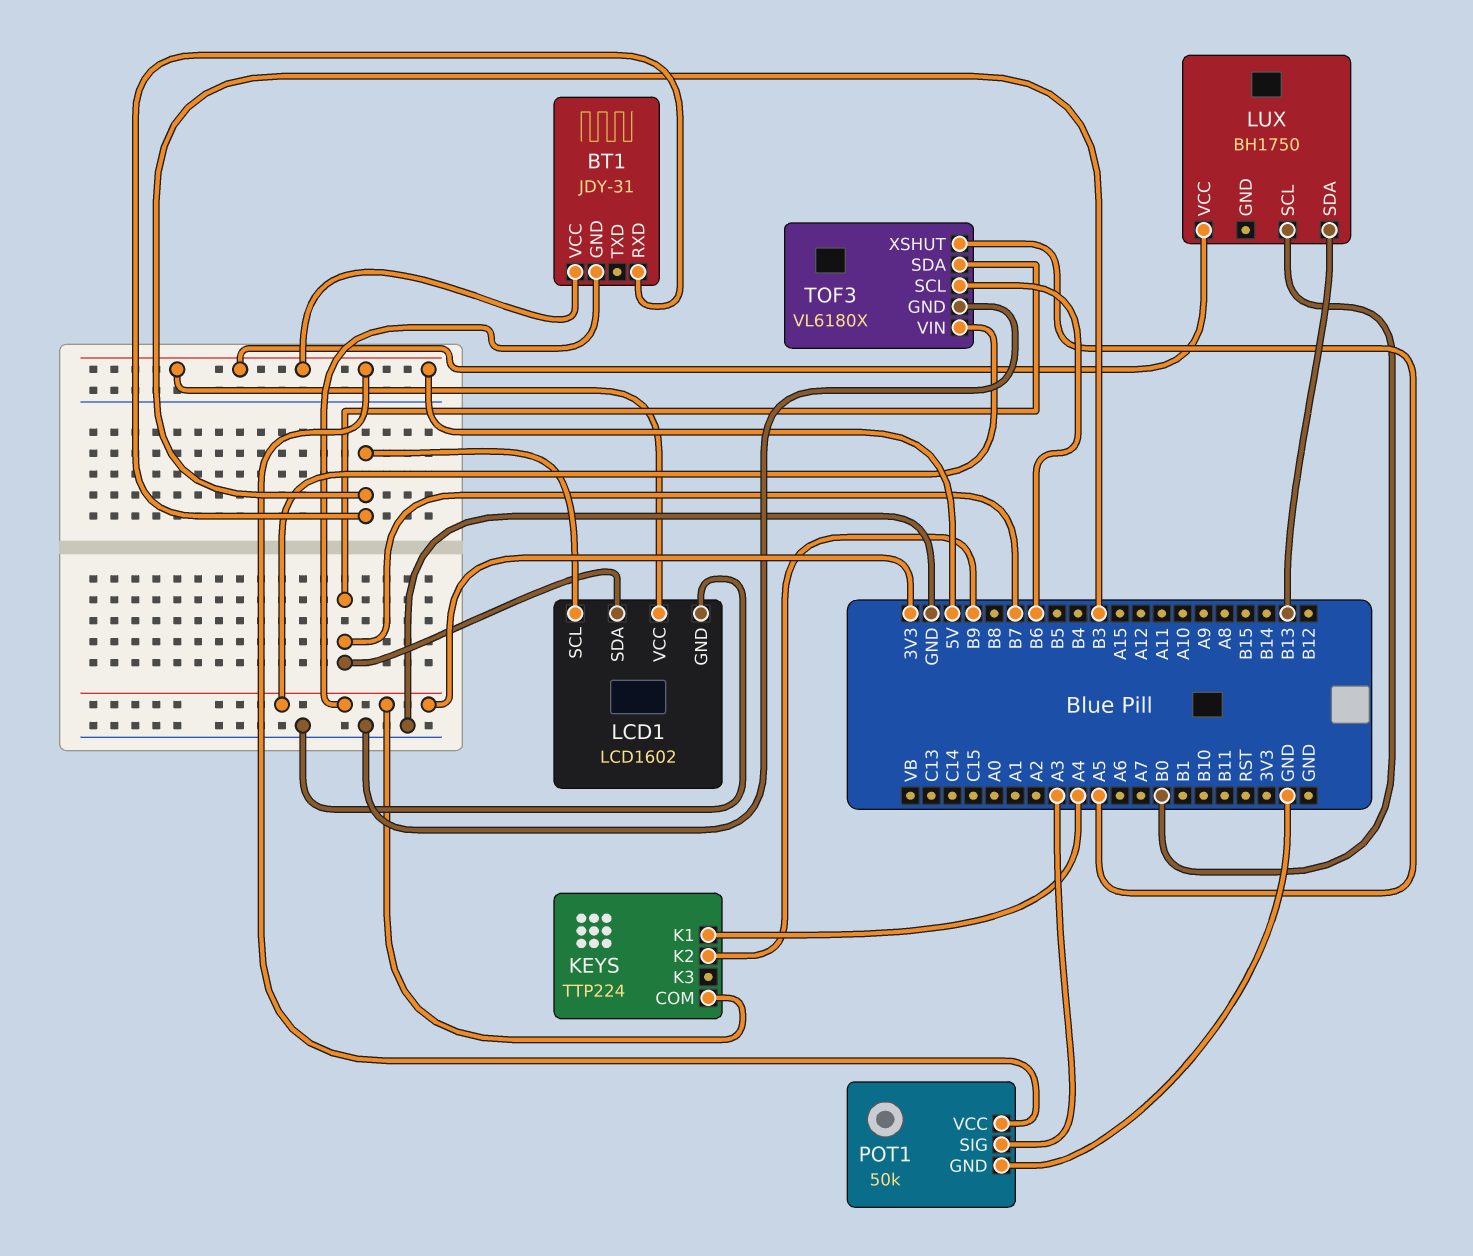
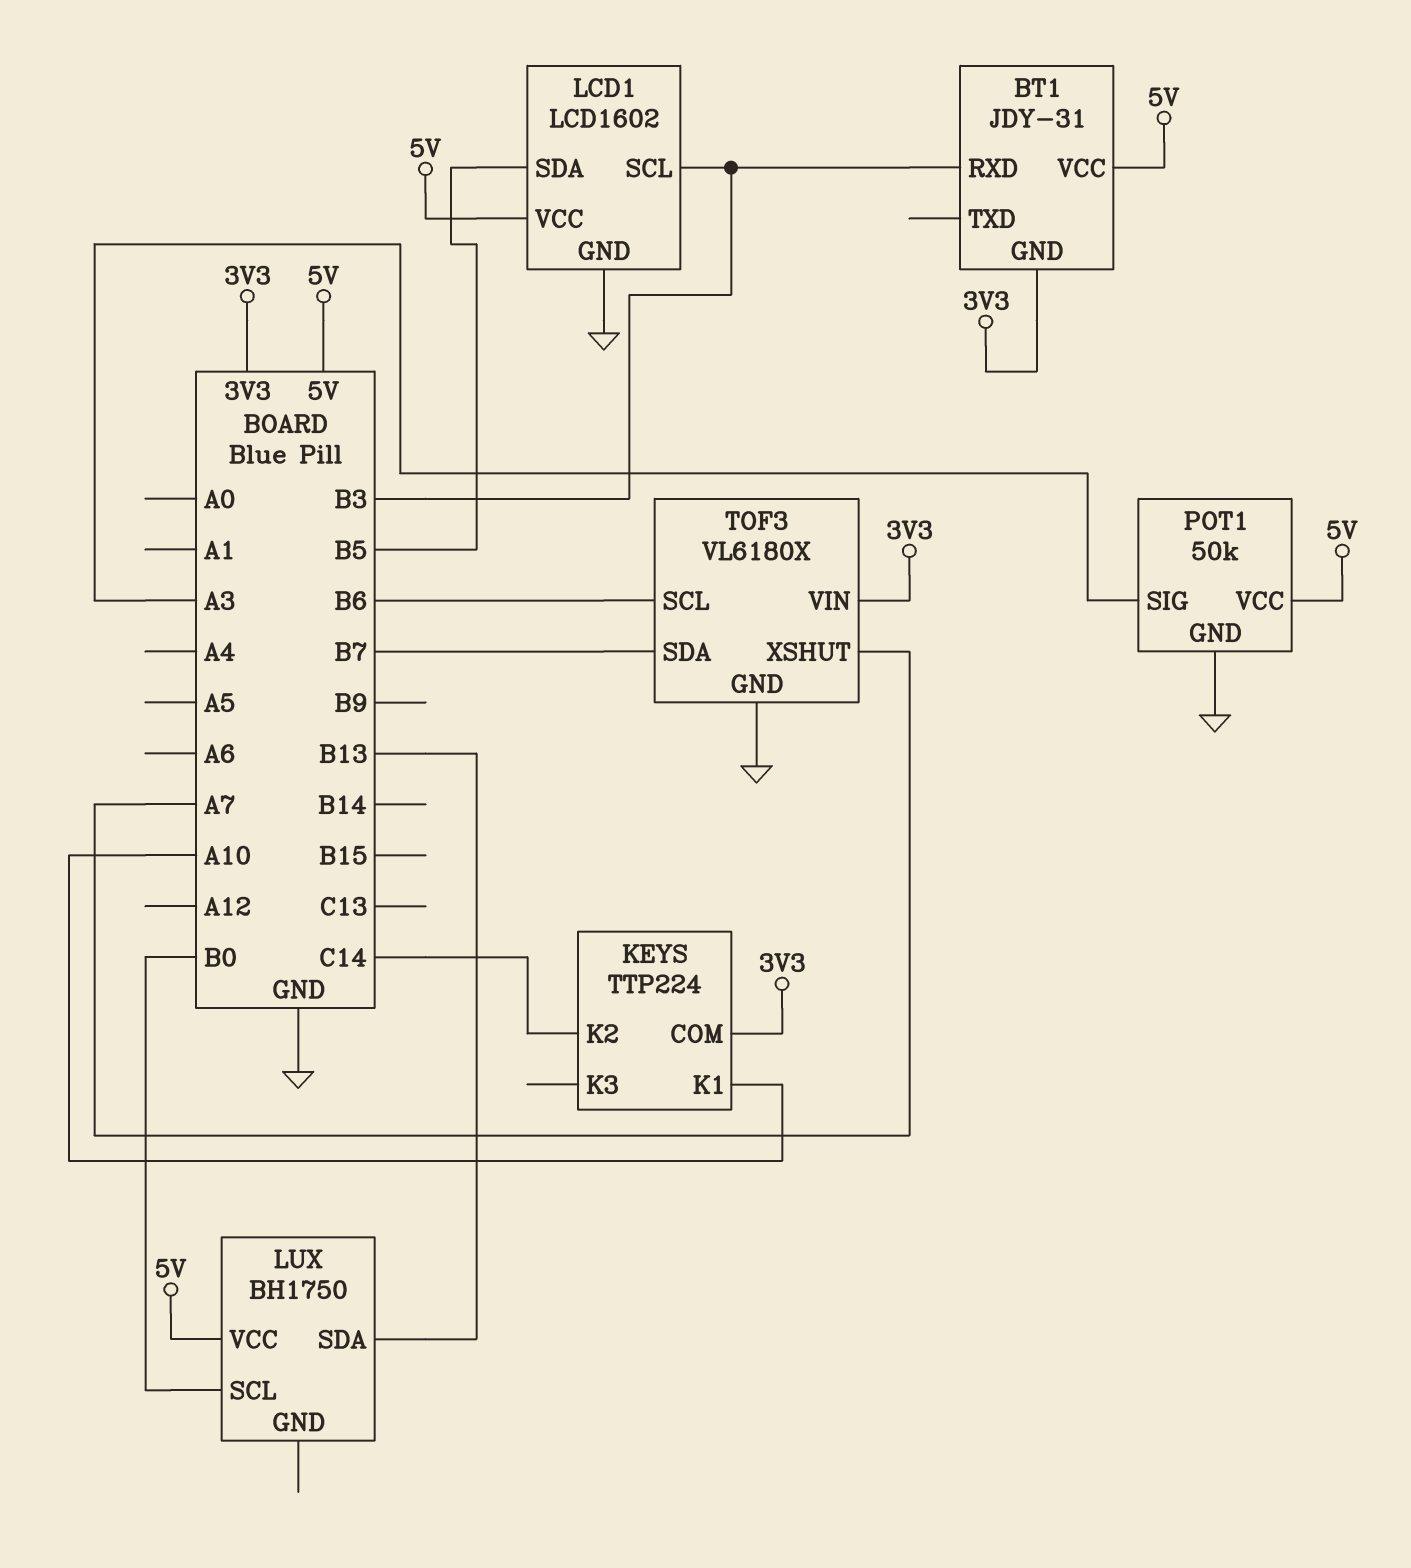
KEYS pin K1: A4 -> A10
KEYS pin K2: B9 -> C14
LCD1 pin SDA: B7 -> B5
TOF3 pin XSHUT: A5 -> A7

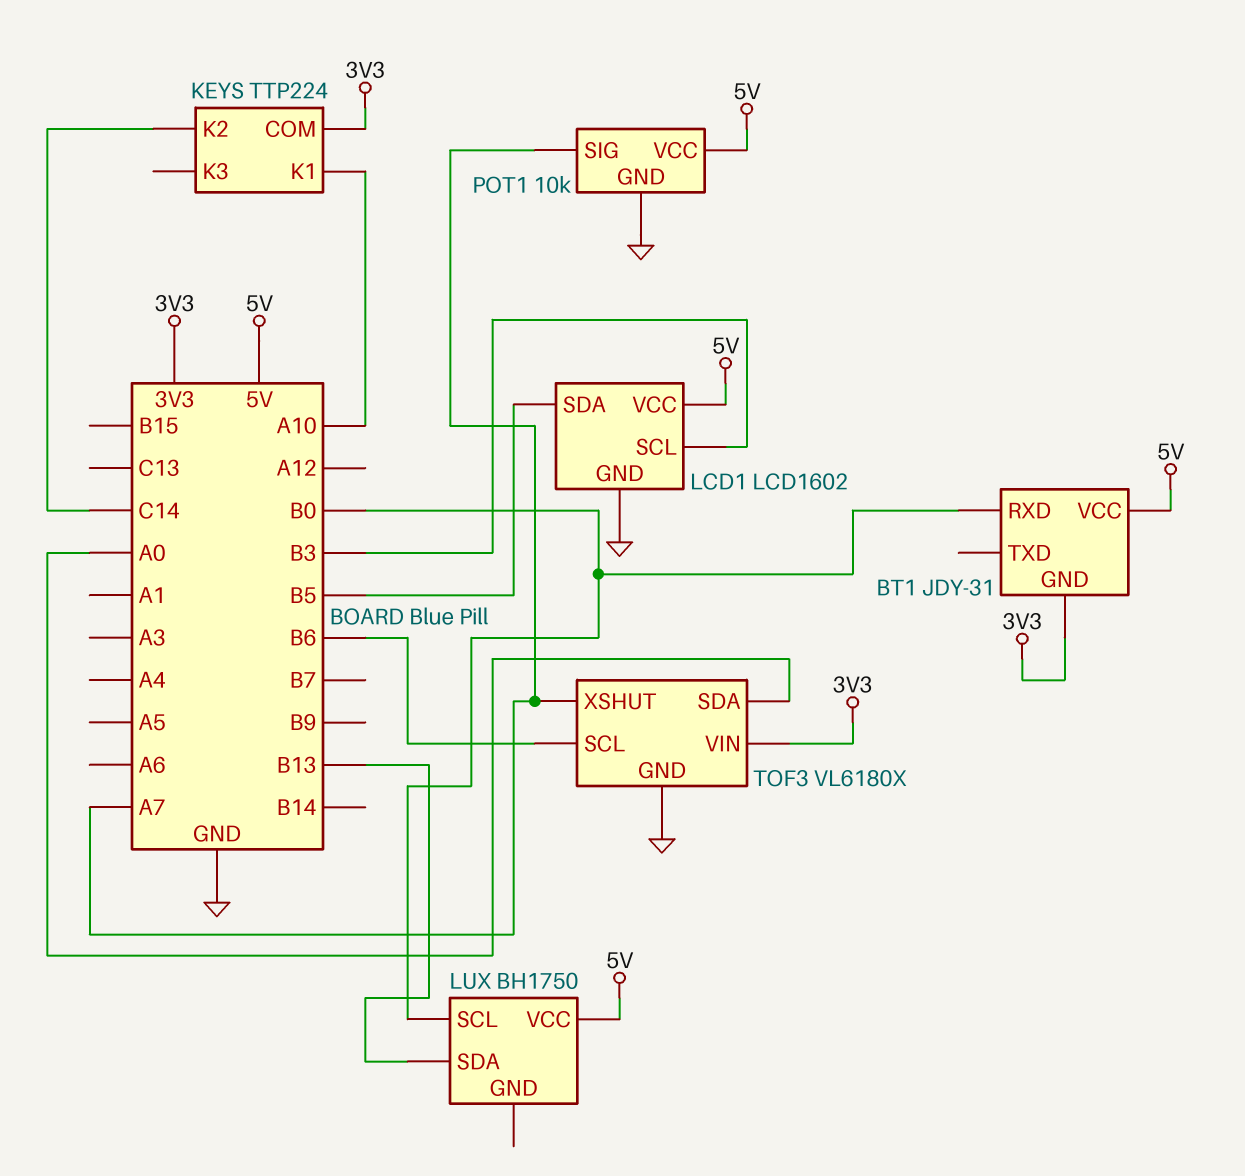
BT1 pin RXD: B3 -> B0
POT1: 50k -> 10k
POT1 pin SIG: A3 -> A7
TOF3 pin SDA: B7 -> A0

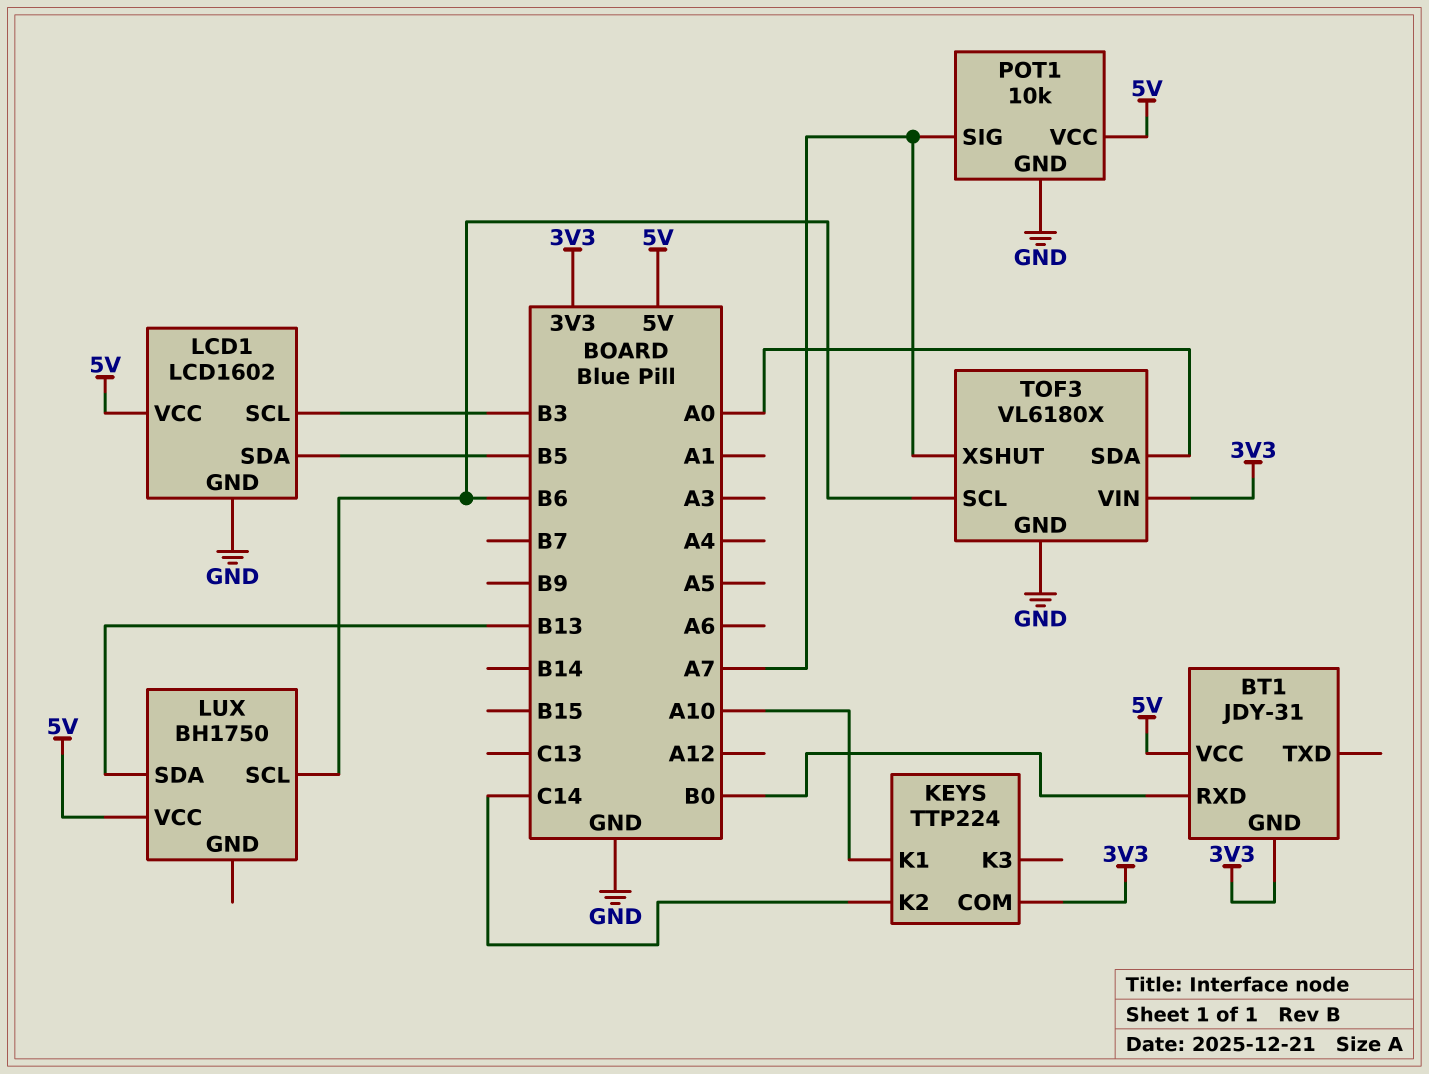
LUX pin SCL: B0 -> B6

